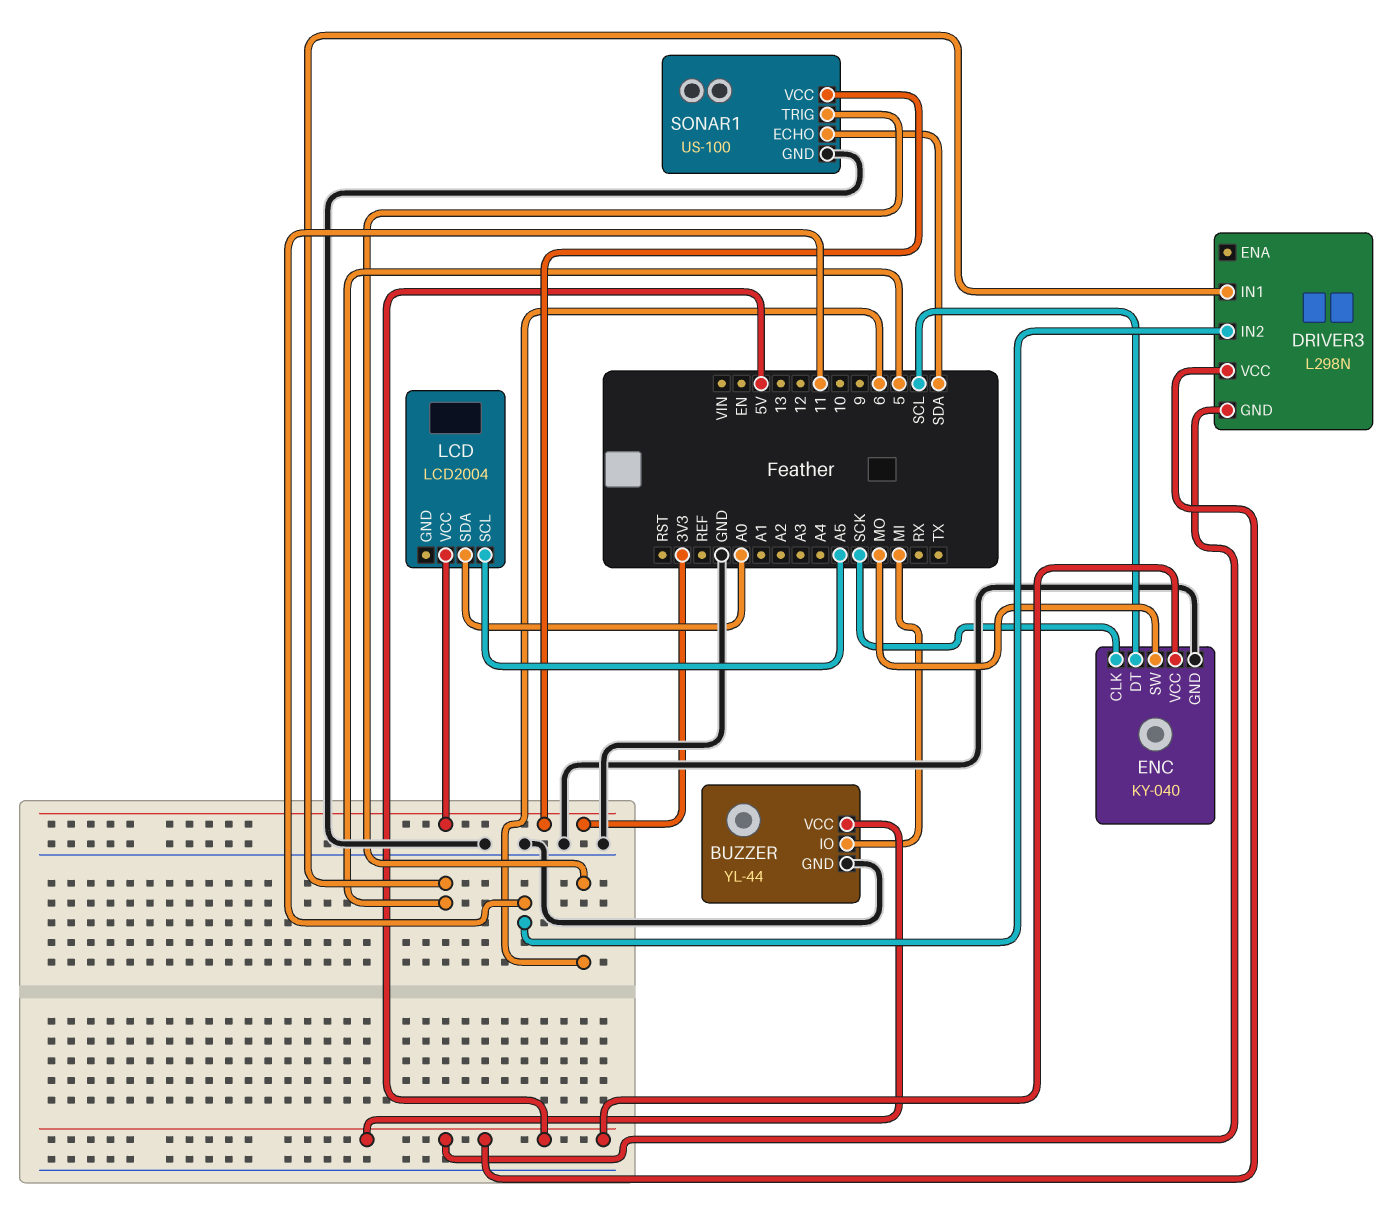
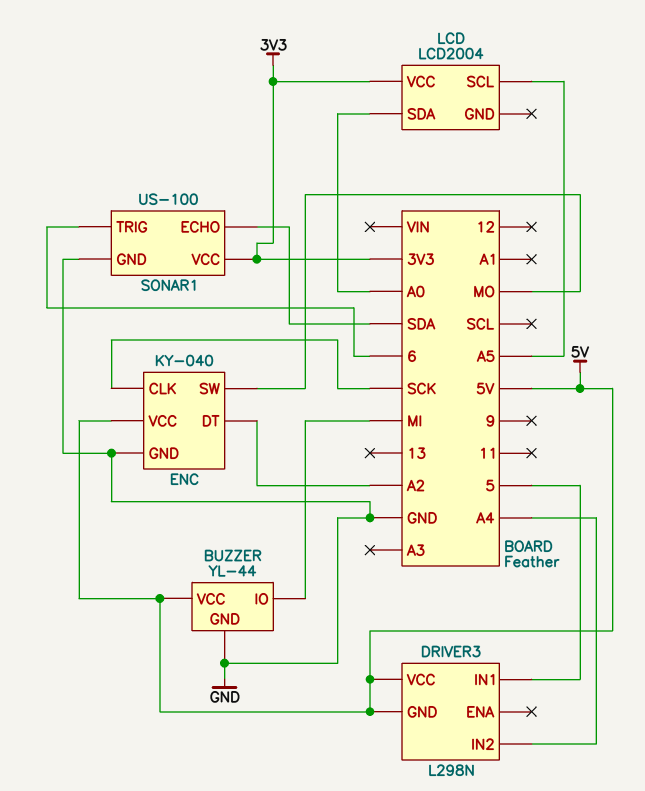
DRIVER3 pin IN2: 11 -> A4
ENC pin DT: SCL -> A2

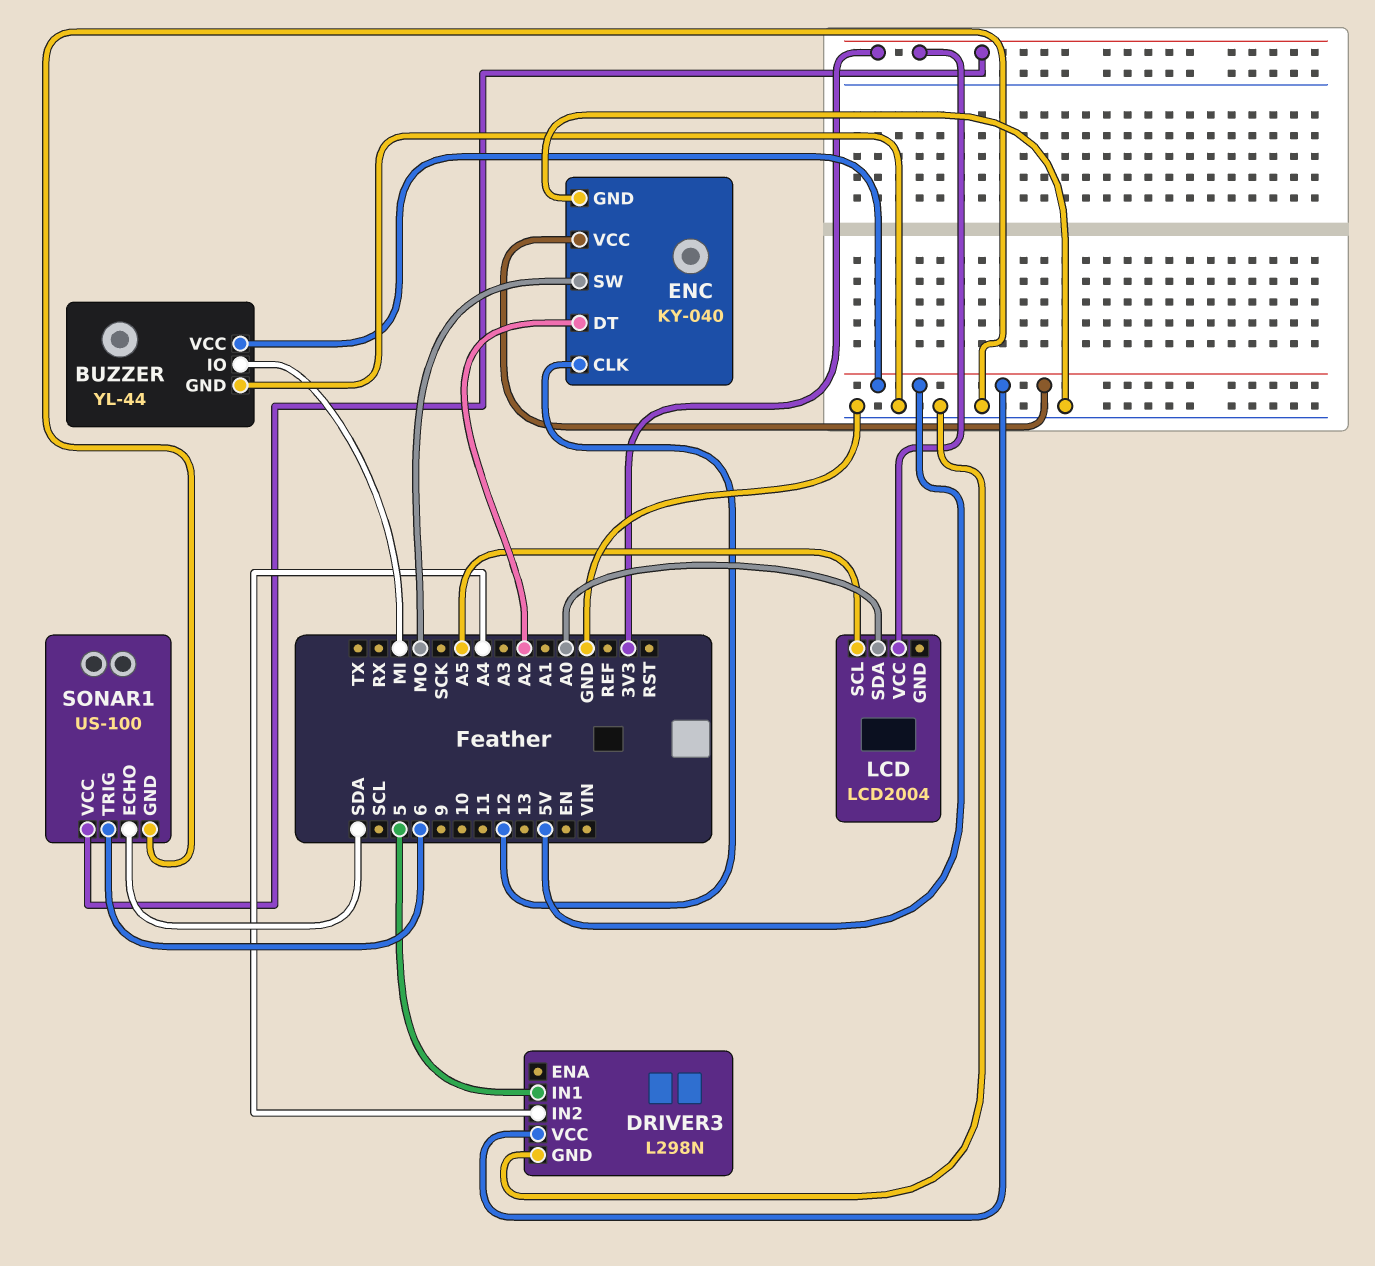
DRIVER3 pin GND: 5V -> GND
ENC pin CLK: SCK -> 12

